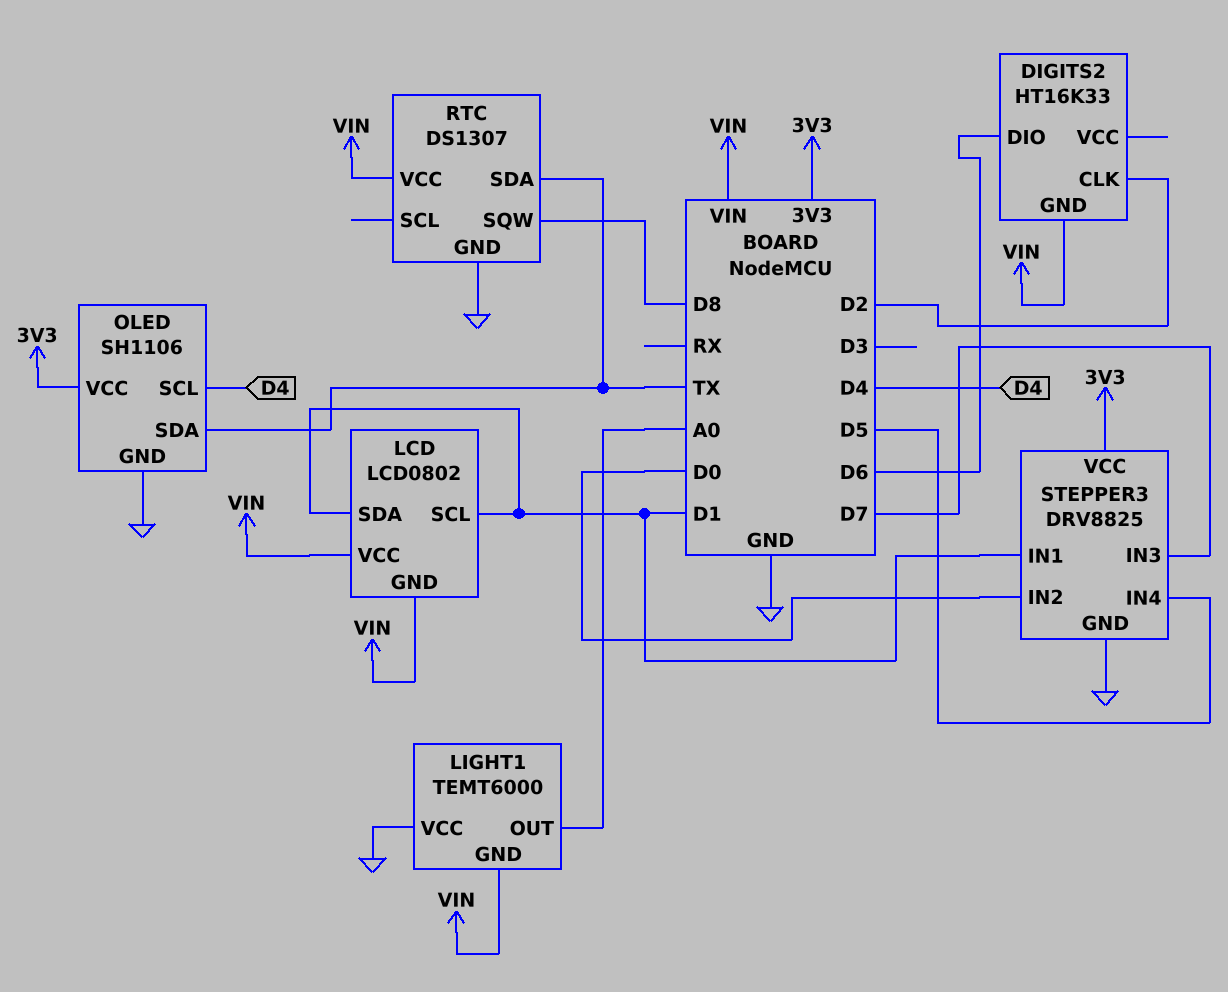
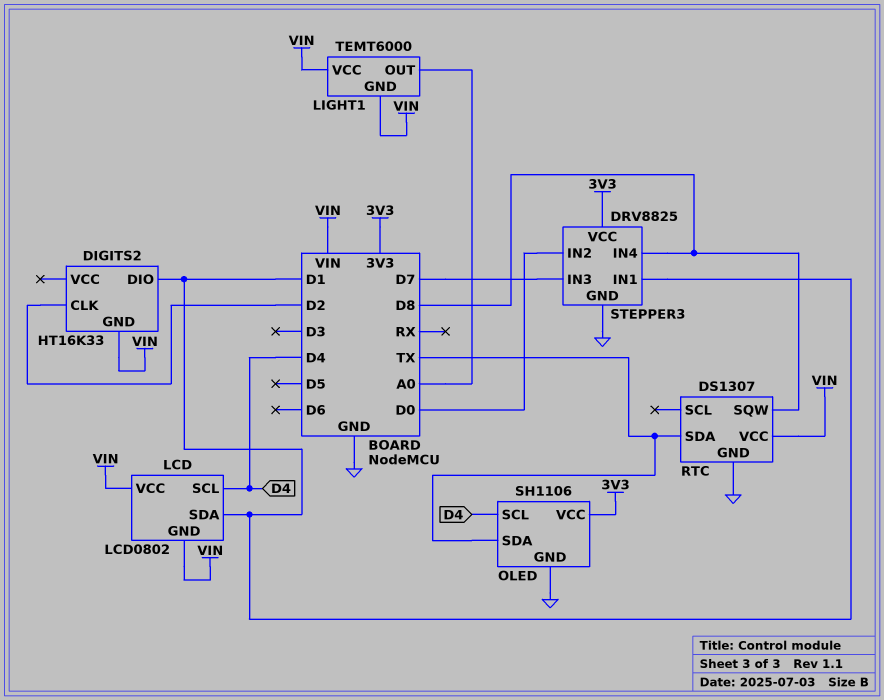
DIGITS2 pin DIO: D6 -> D1
LCD pin SCL: D1 -> D4
LIGHT1 pin VCC: GND -> VIN
STEPPER3 pin IN4: D5 -> D8

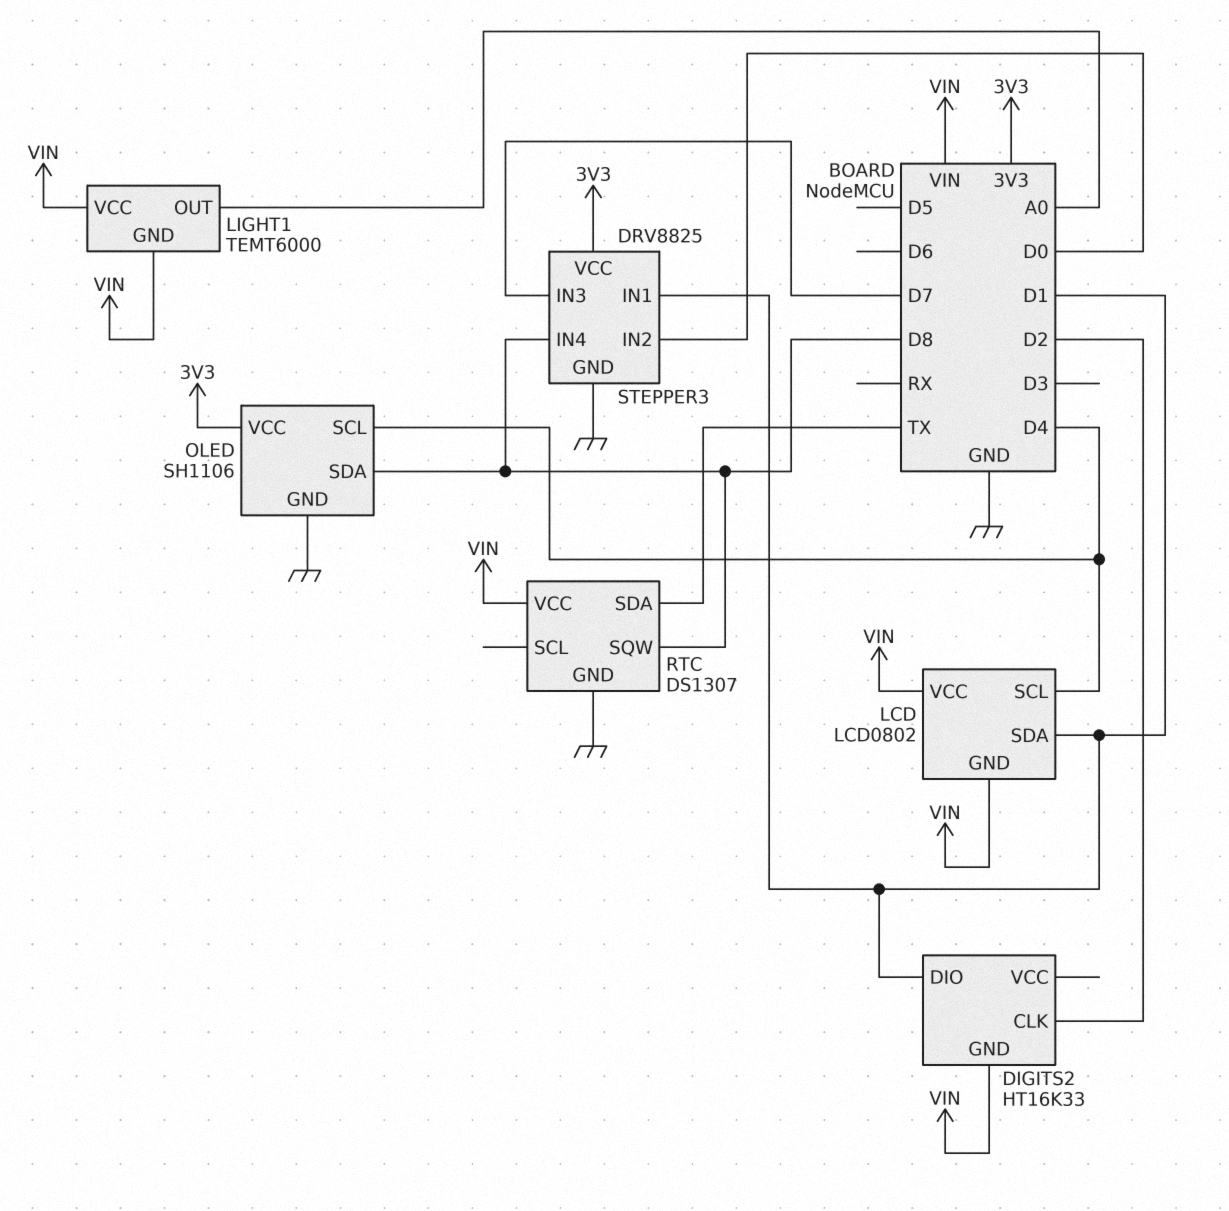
OLED pin SDA: TX -> D8

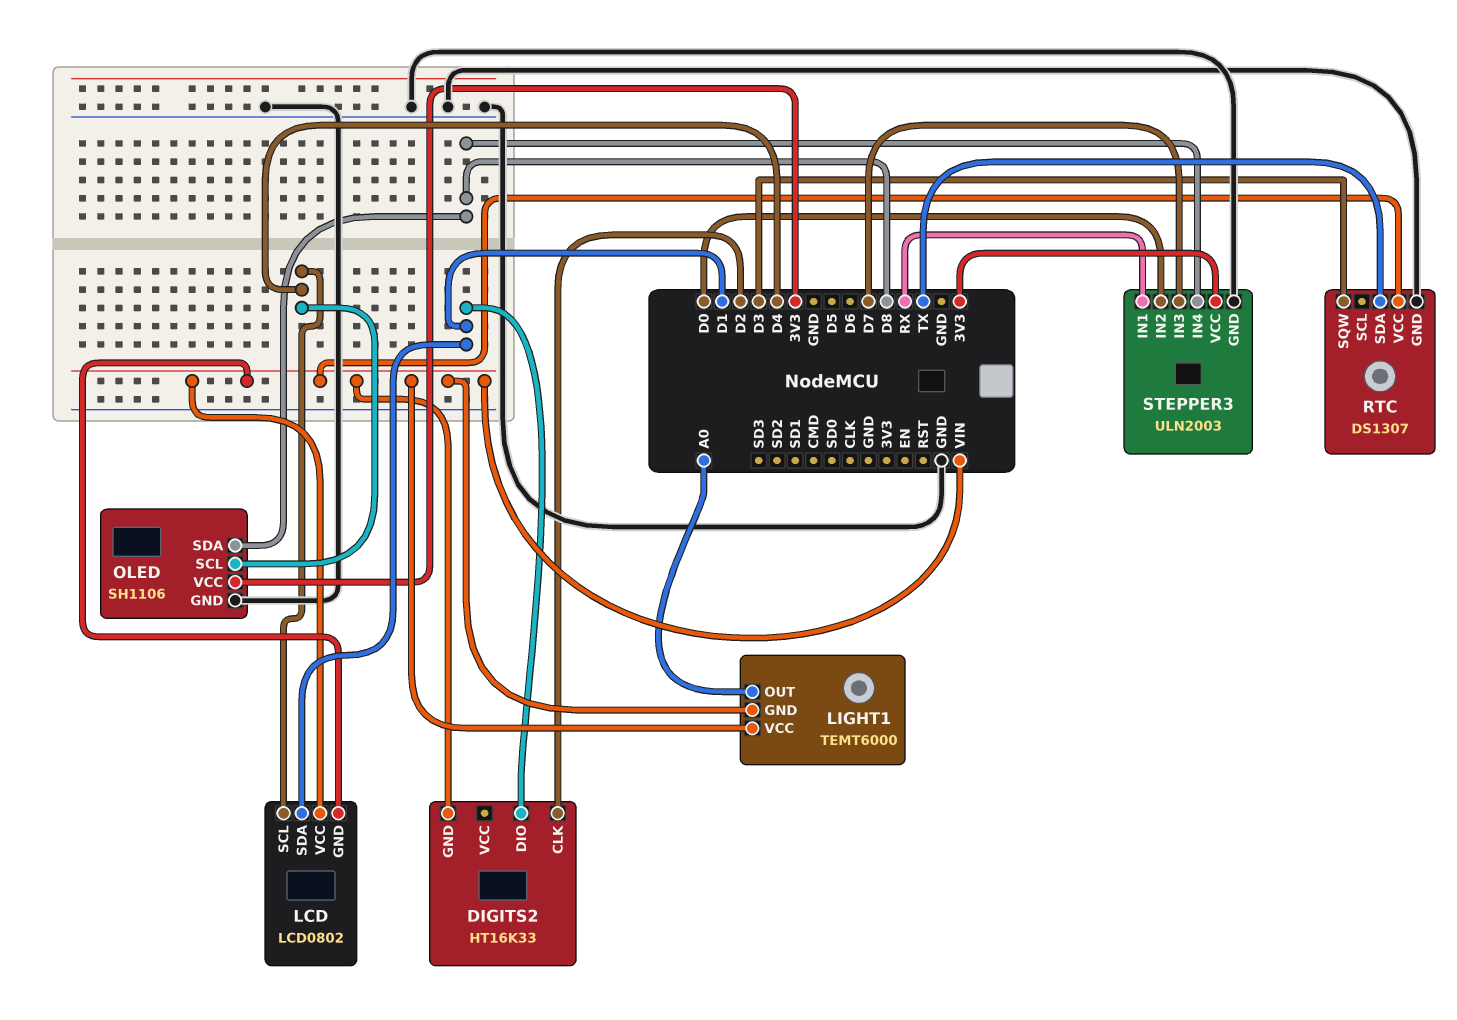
RTC pin SQW: D8 -> D3
STEPPER3: DRV8825 -> ULN2003
STEPPER3 pin IN1: D1 -> RX

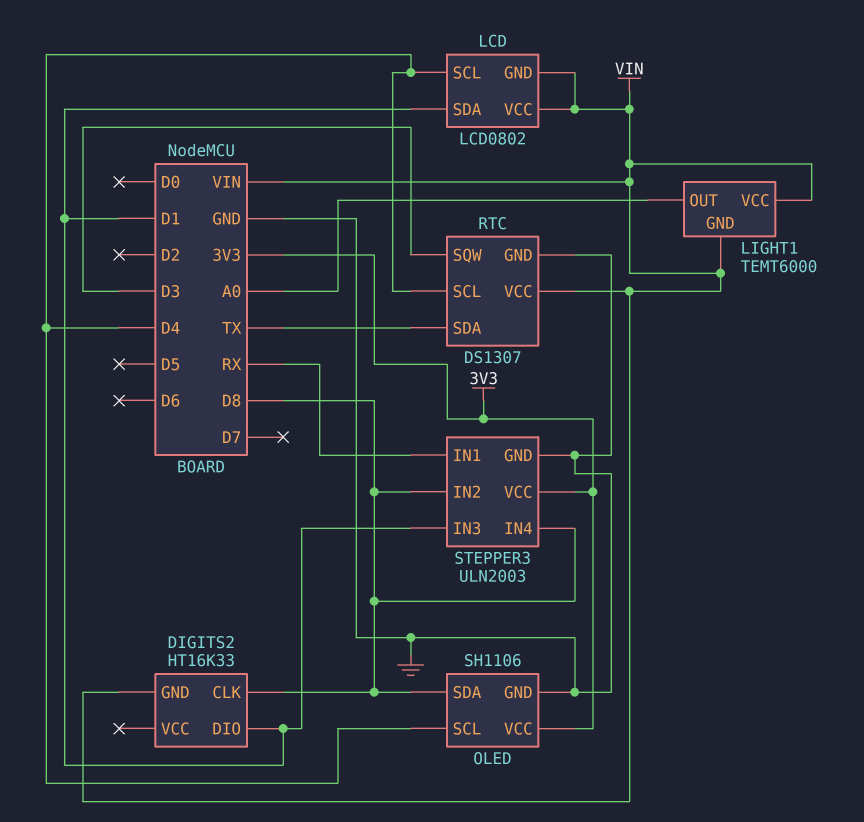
DIGITS2 pin CLK: D2 -> D8
RTC pin SCL: none -> D4
STEPPER3 pin IN2: D0 -> D8
STEPPER3 pin IN3: D7 -> D1

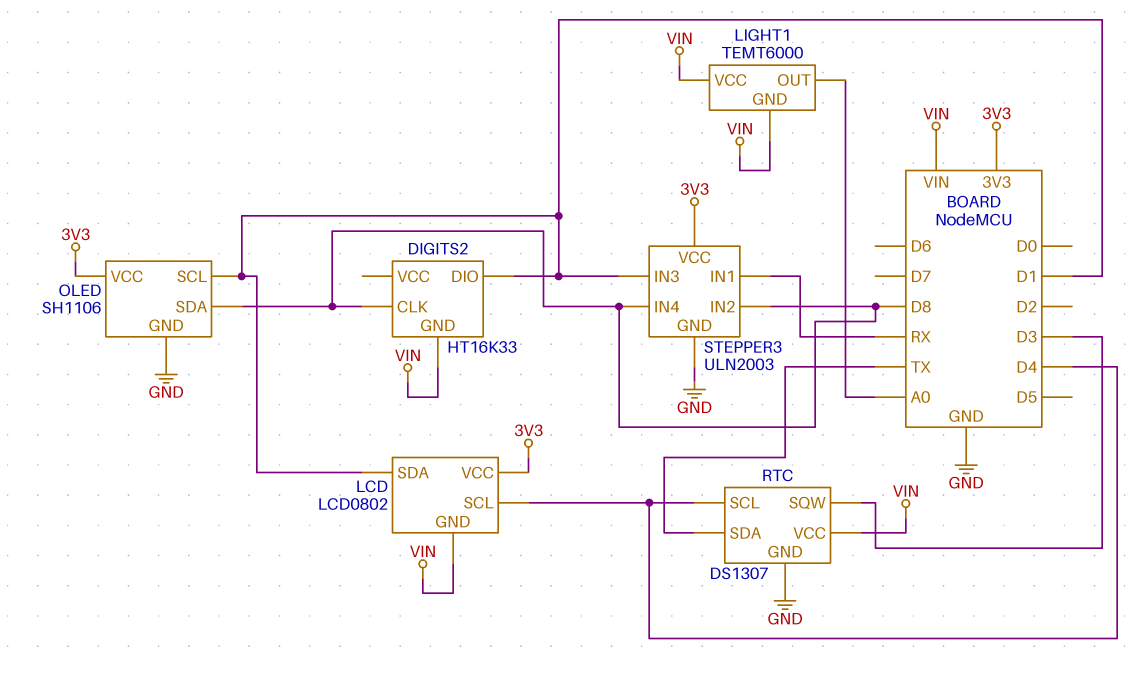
LCD pin VCC: VIN -> 3V3
OLED pin SCL: D4 -> D1

